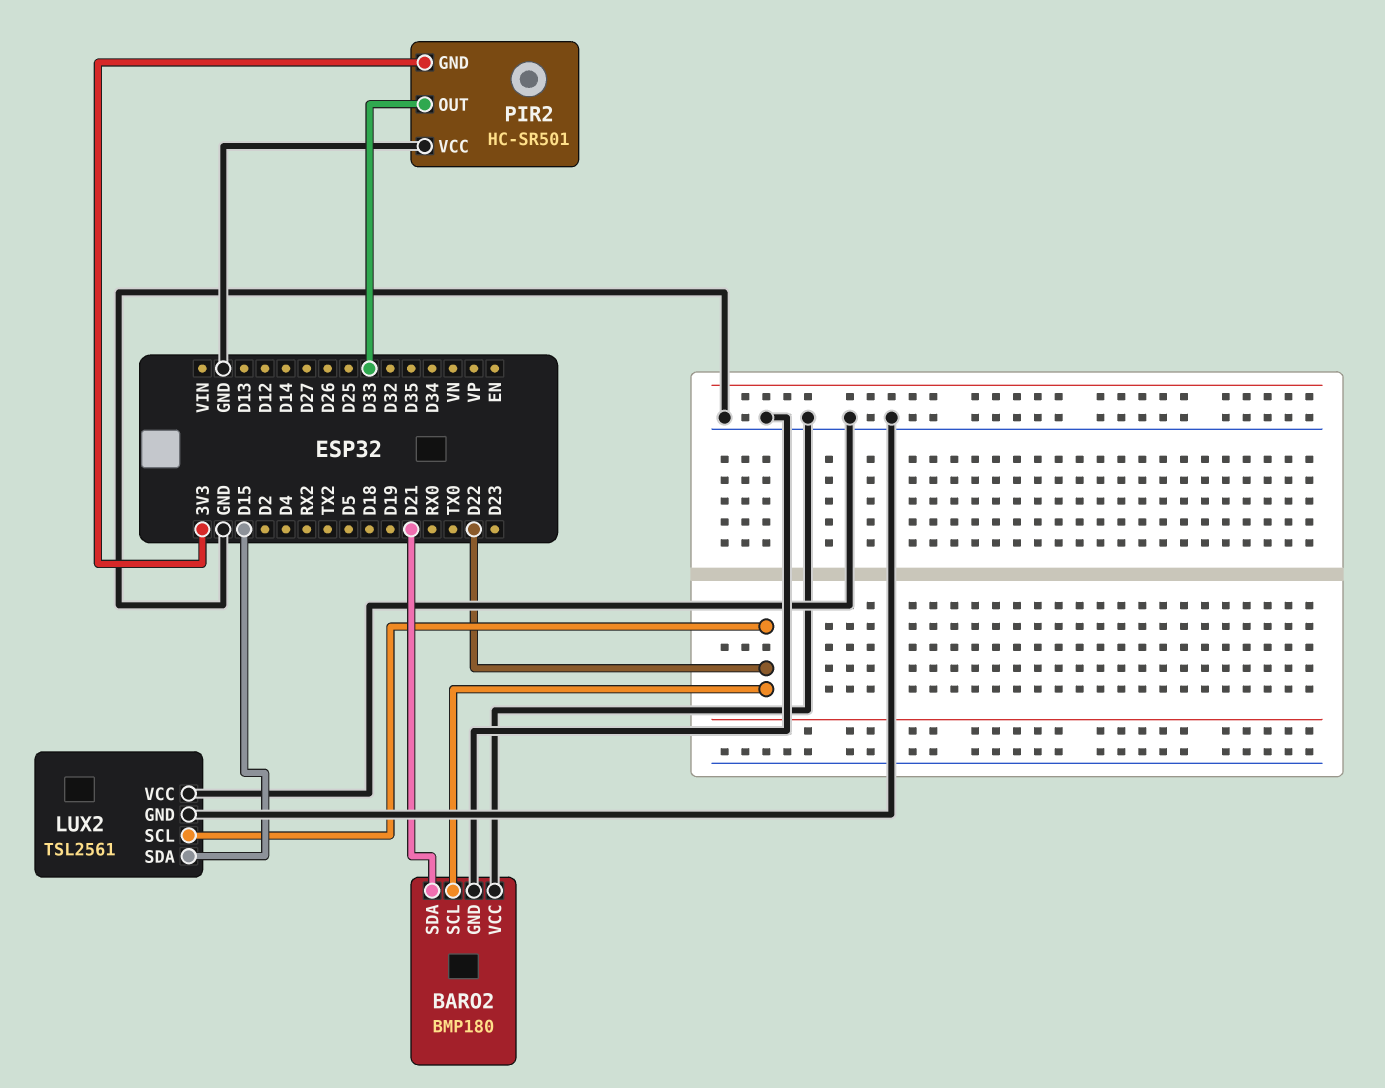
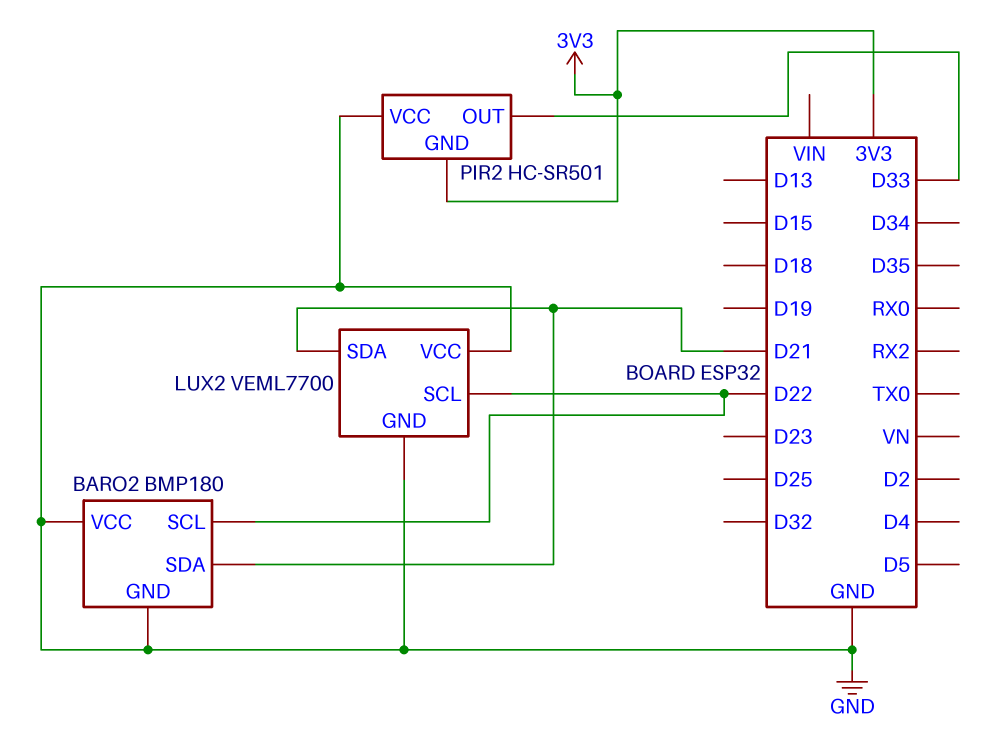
LUX2: TSL2561 -> VEML7700
LUX2 pin SDA: D15 -> D21

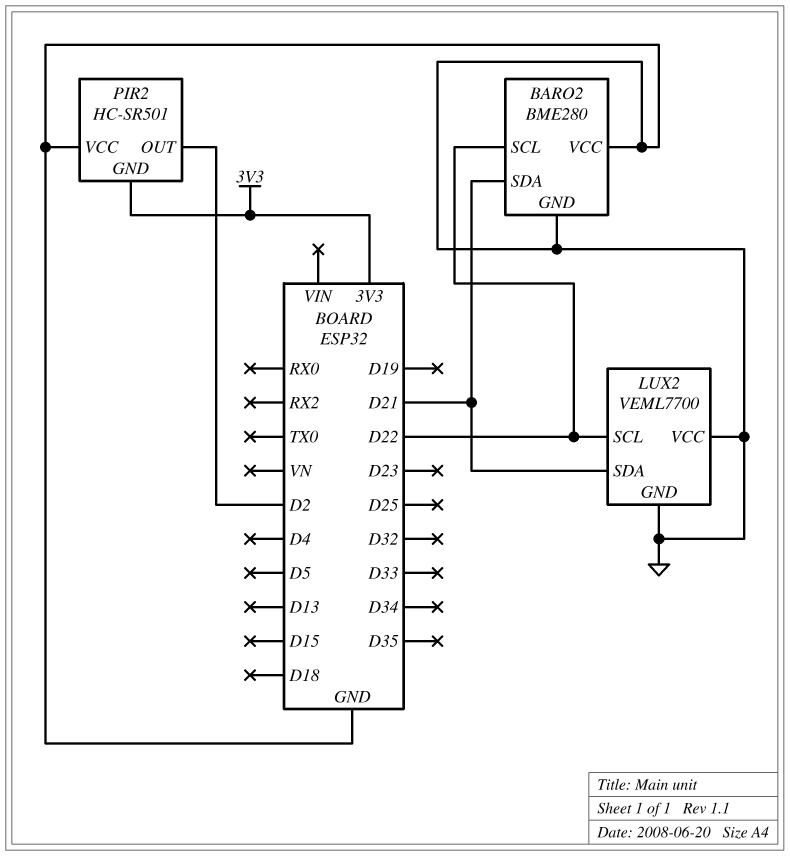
BARO2: BMP180 -> BME280
PIR2 pin OUT: D33 -> D2

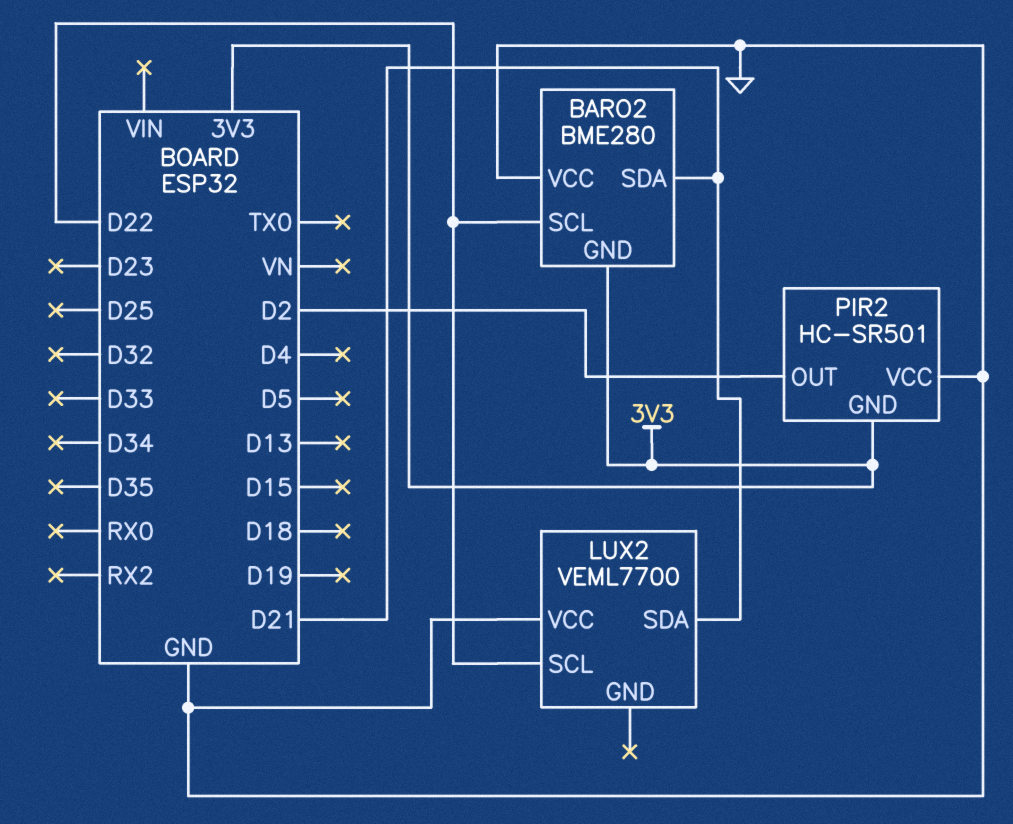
BARO2 pin GND: GND -> 3V3
LUX2 pin GND: GND -> none

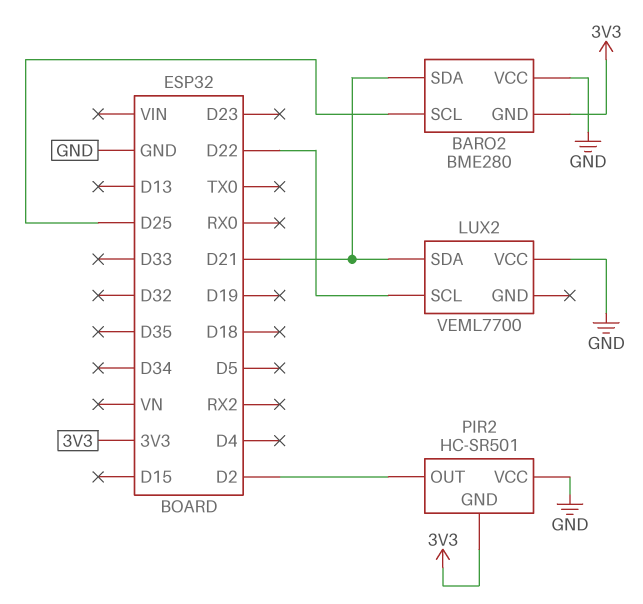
BARO2 pin SCL: D22 -> D25

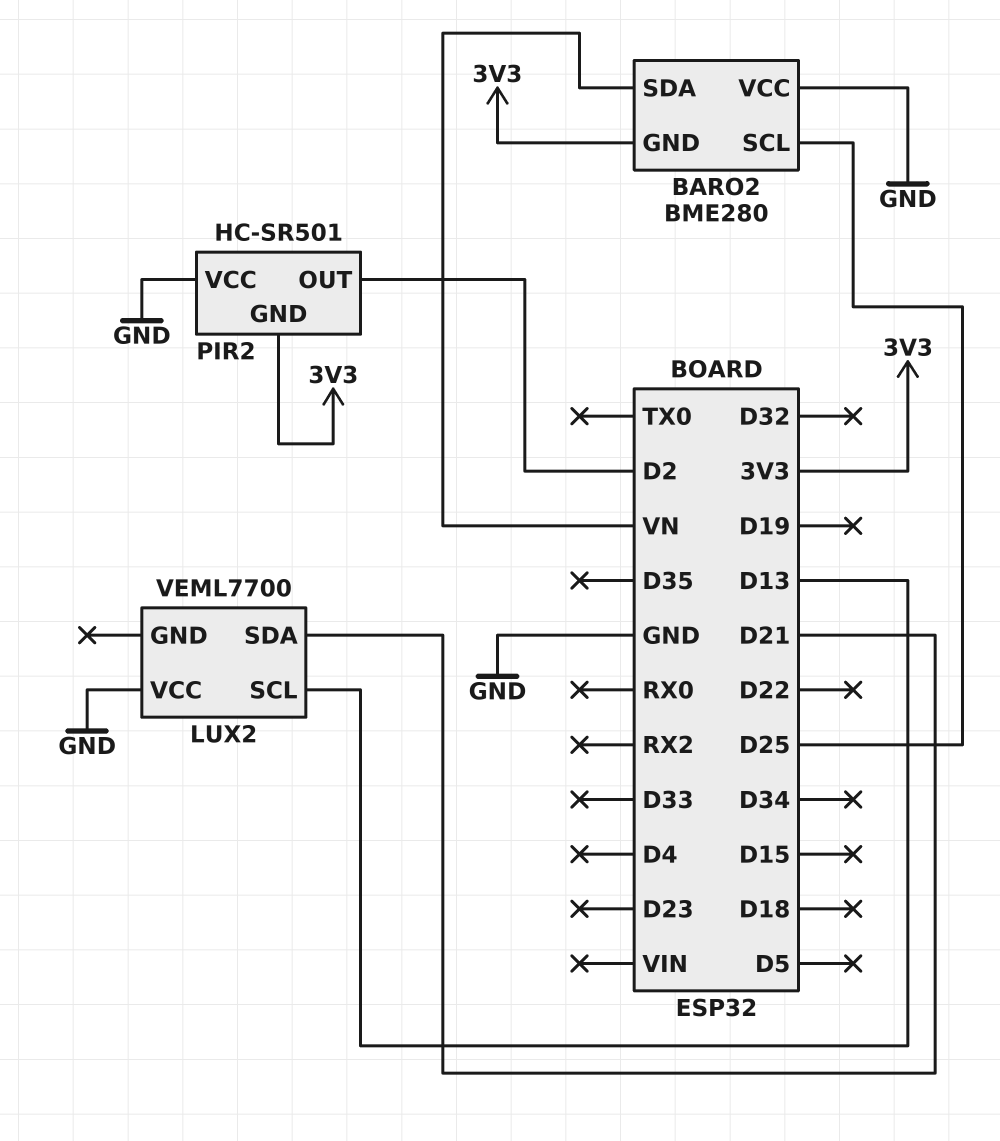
BARO2 pin SDA: D21 -> VN
LUX2 pin SCL: D22 -> D13

